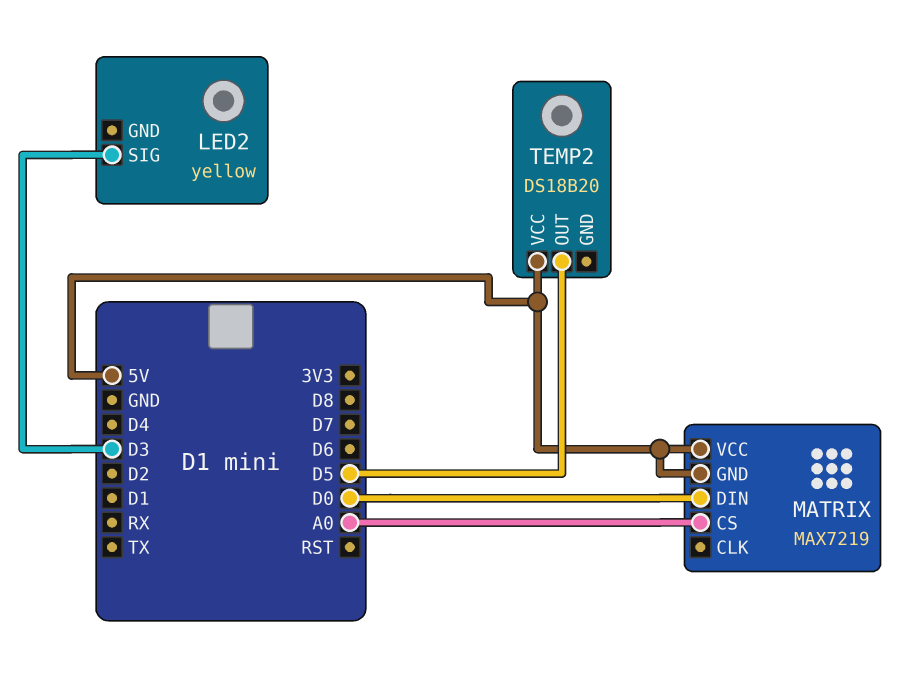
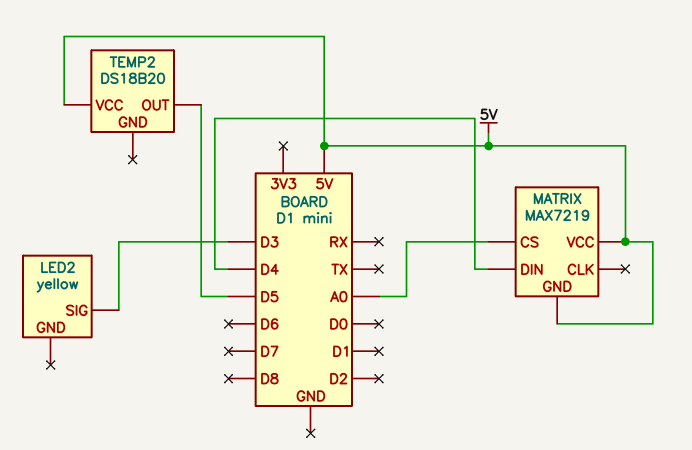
MATRIX pin DIN: D0 -> D4

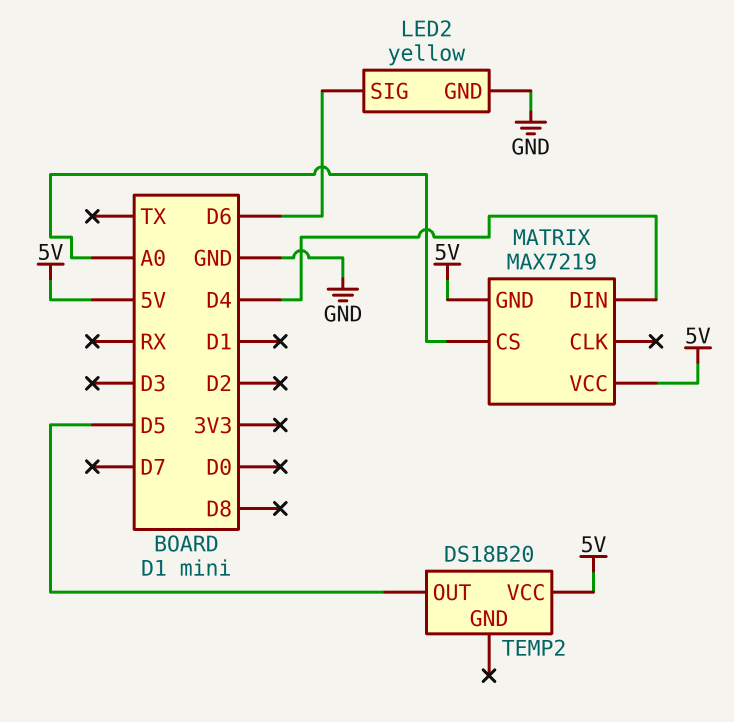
LED2 pin GND: none -> GND
LED2 pin SIG: D3 -> D6

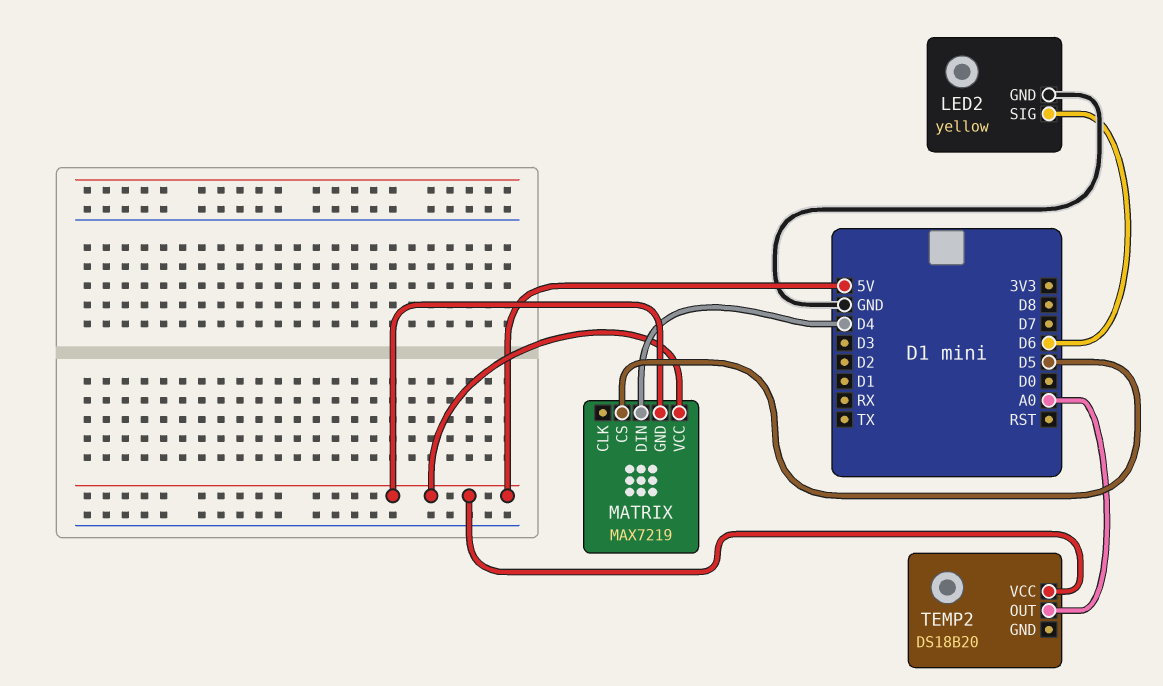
MATRIX pin CS: A0 -> D5
TEMP2 pin OUT: D5 -> A0

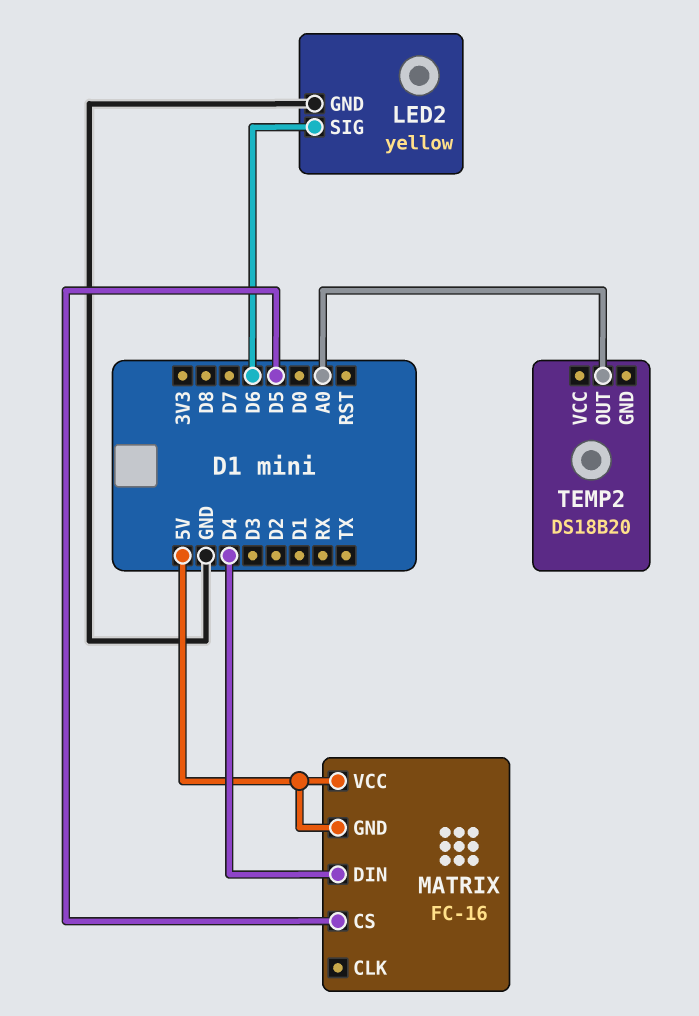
MATRIX: MAX7219 -> FC-16
TEMP2 pin VCC: 5V -> none

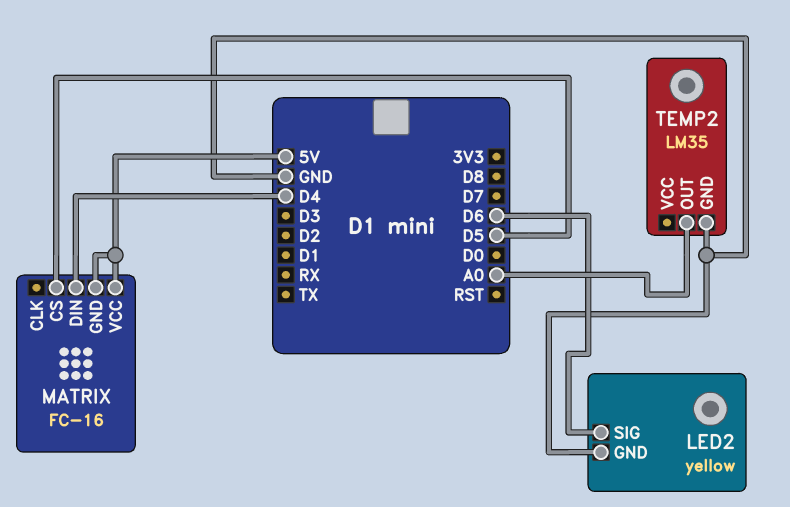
TEMP2: DS18B20 -> LM35
TEMP2 pin GND: none -> GND

